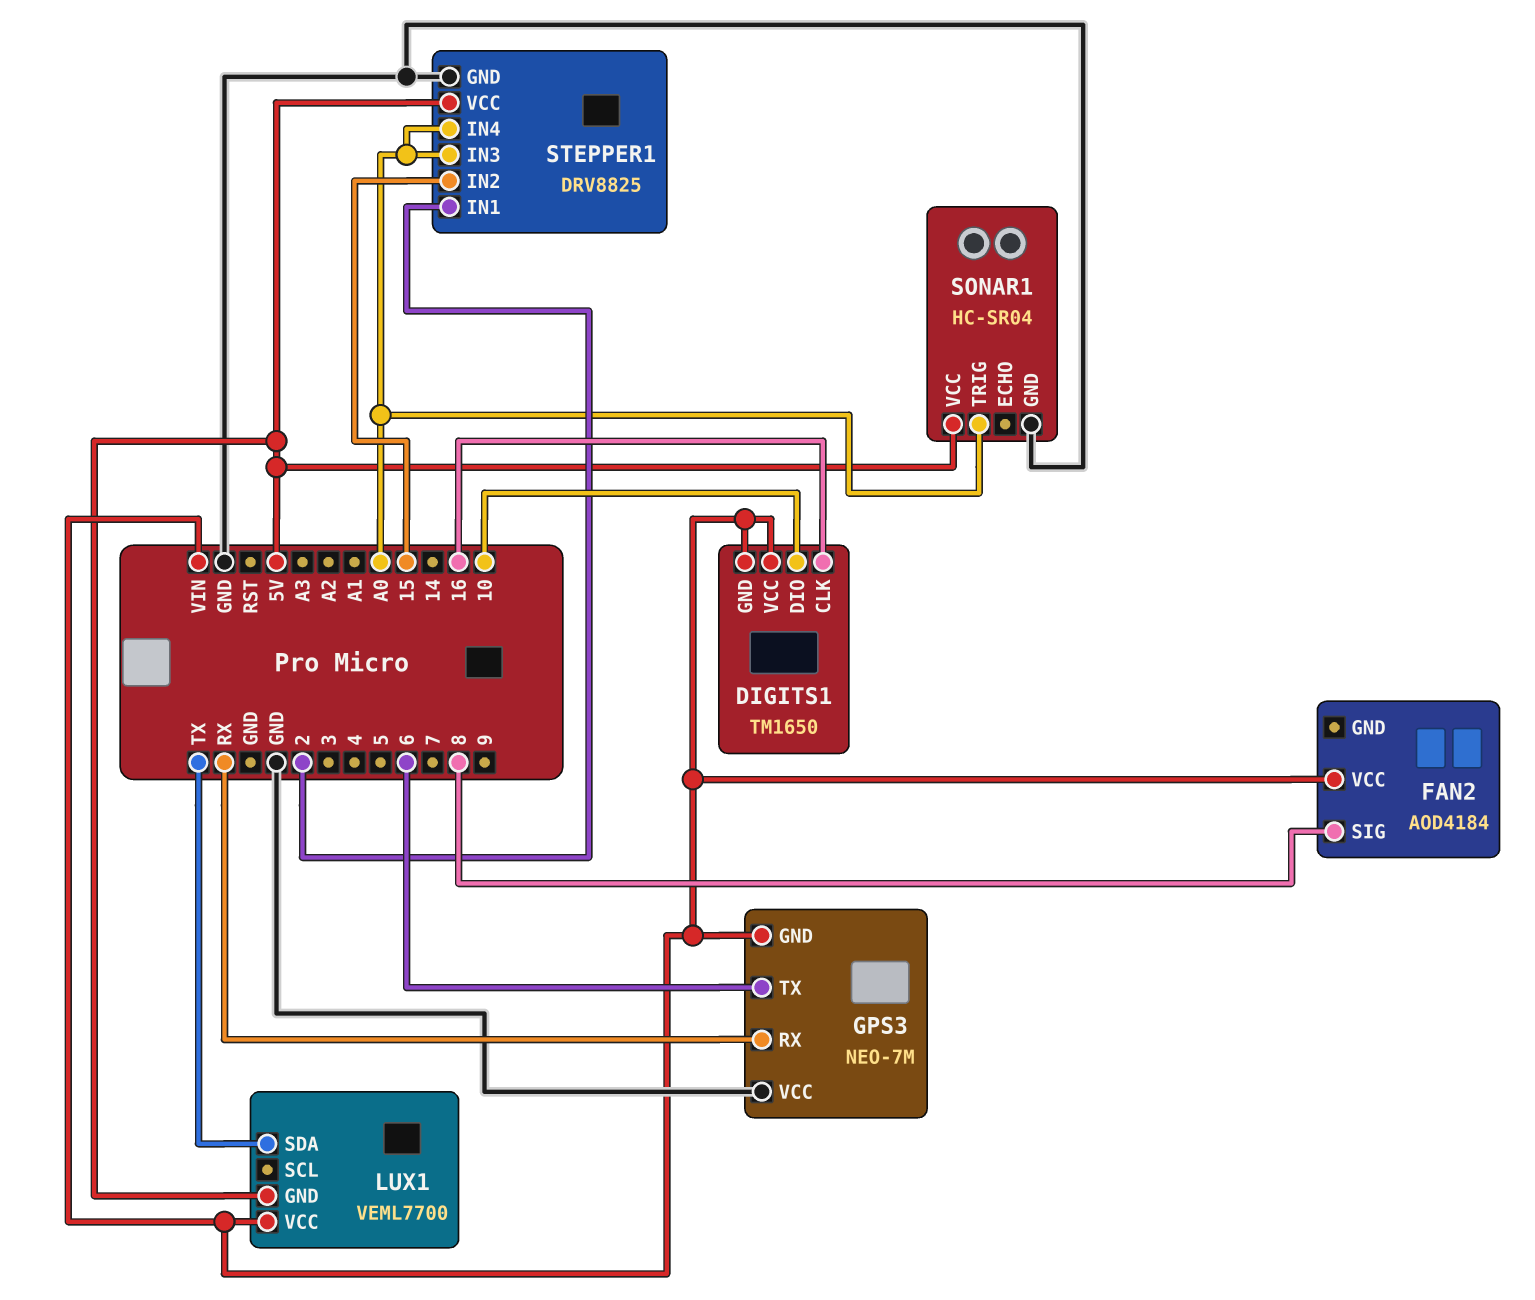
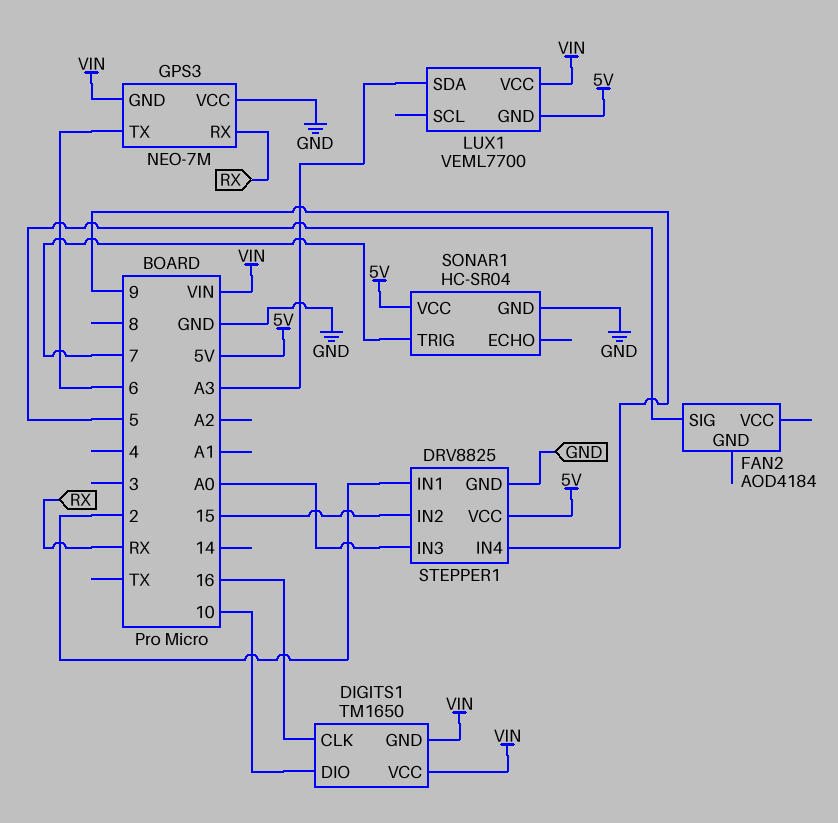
FAN2 pin SIG: 8 -> 5
FAN2 pin VCC: VIN -> none
LUX1 pin SDA: TX -> A3
SONAR1 pin TRIG: A0 -> 7
STEPPER1 pin IN4: A0 -> 9

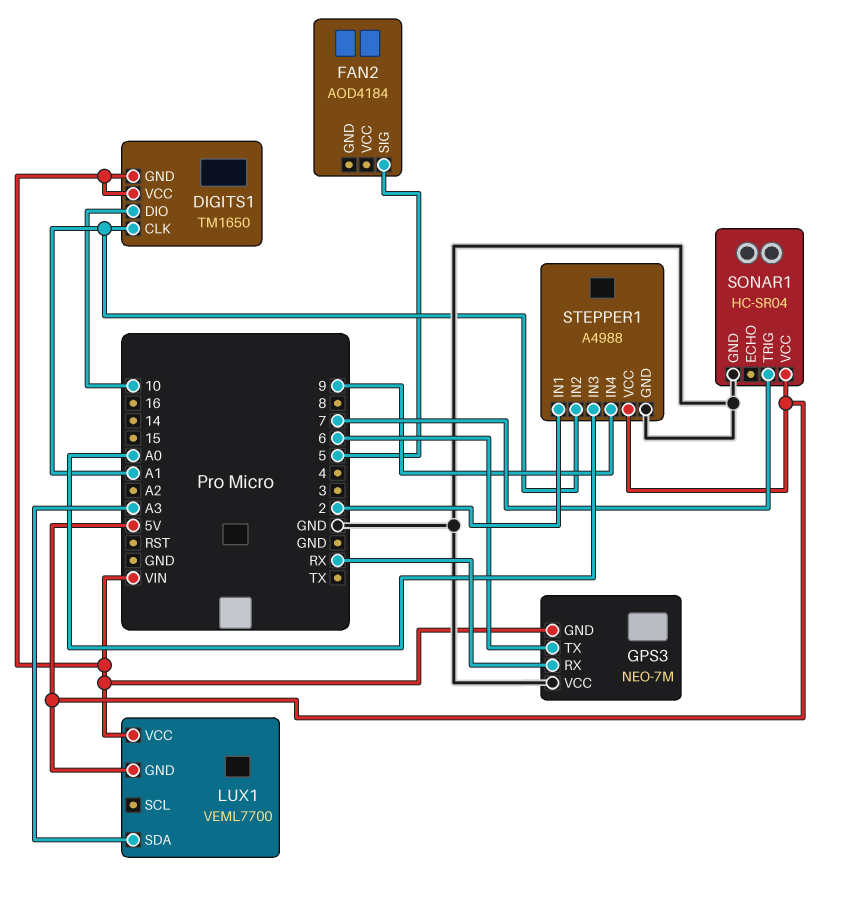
DIGITS1 pin CLK: 16 -> A1
STEPPER1: DRV8825 -> A4988
STEPPER1 pin IN2: 15 -> A1

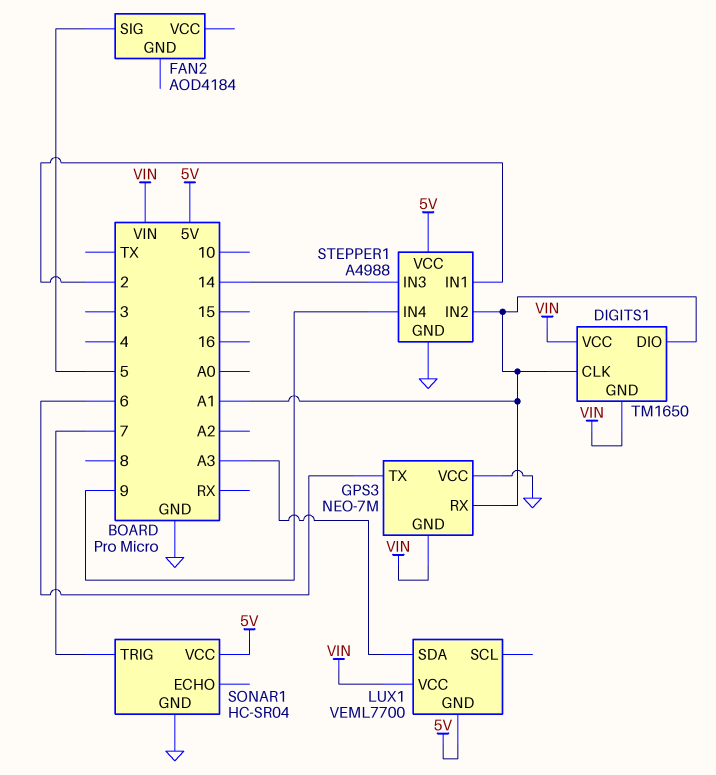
DIGITS1 pin DIO: 10 -> A1
GPS3 pin RX: RX -> A1
STEPPER1 pin IN3: A0 -> 14

